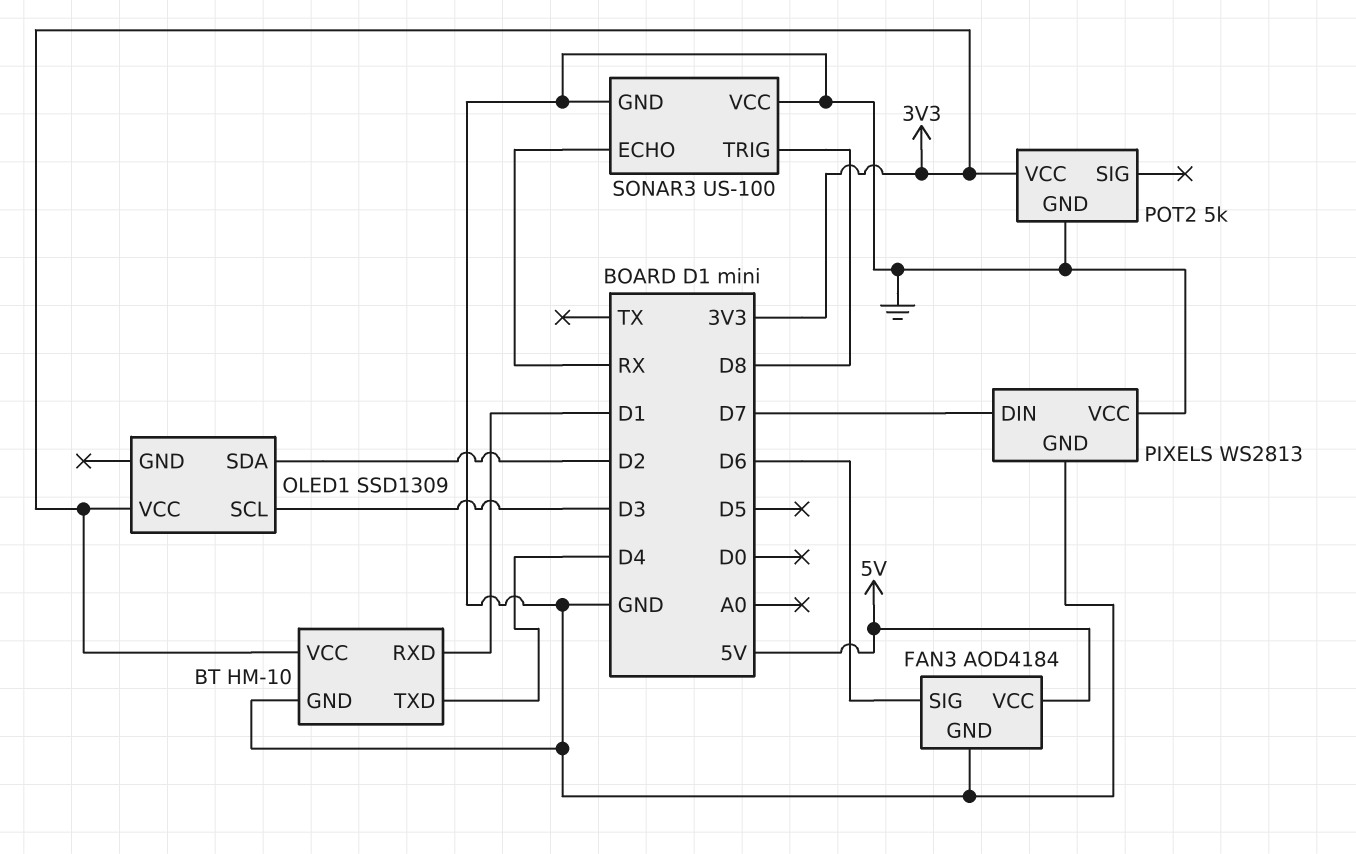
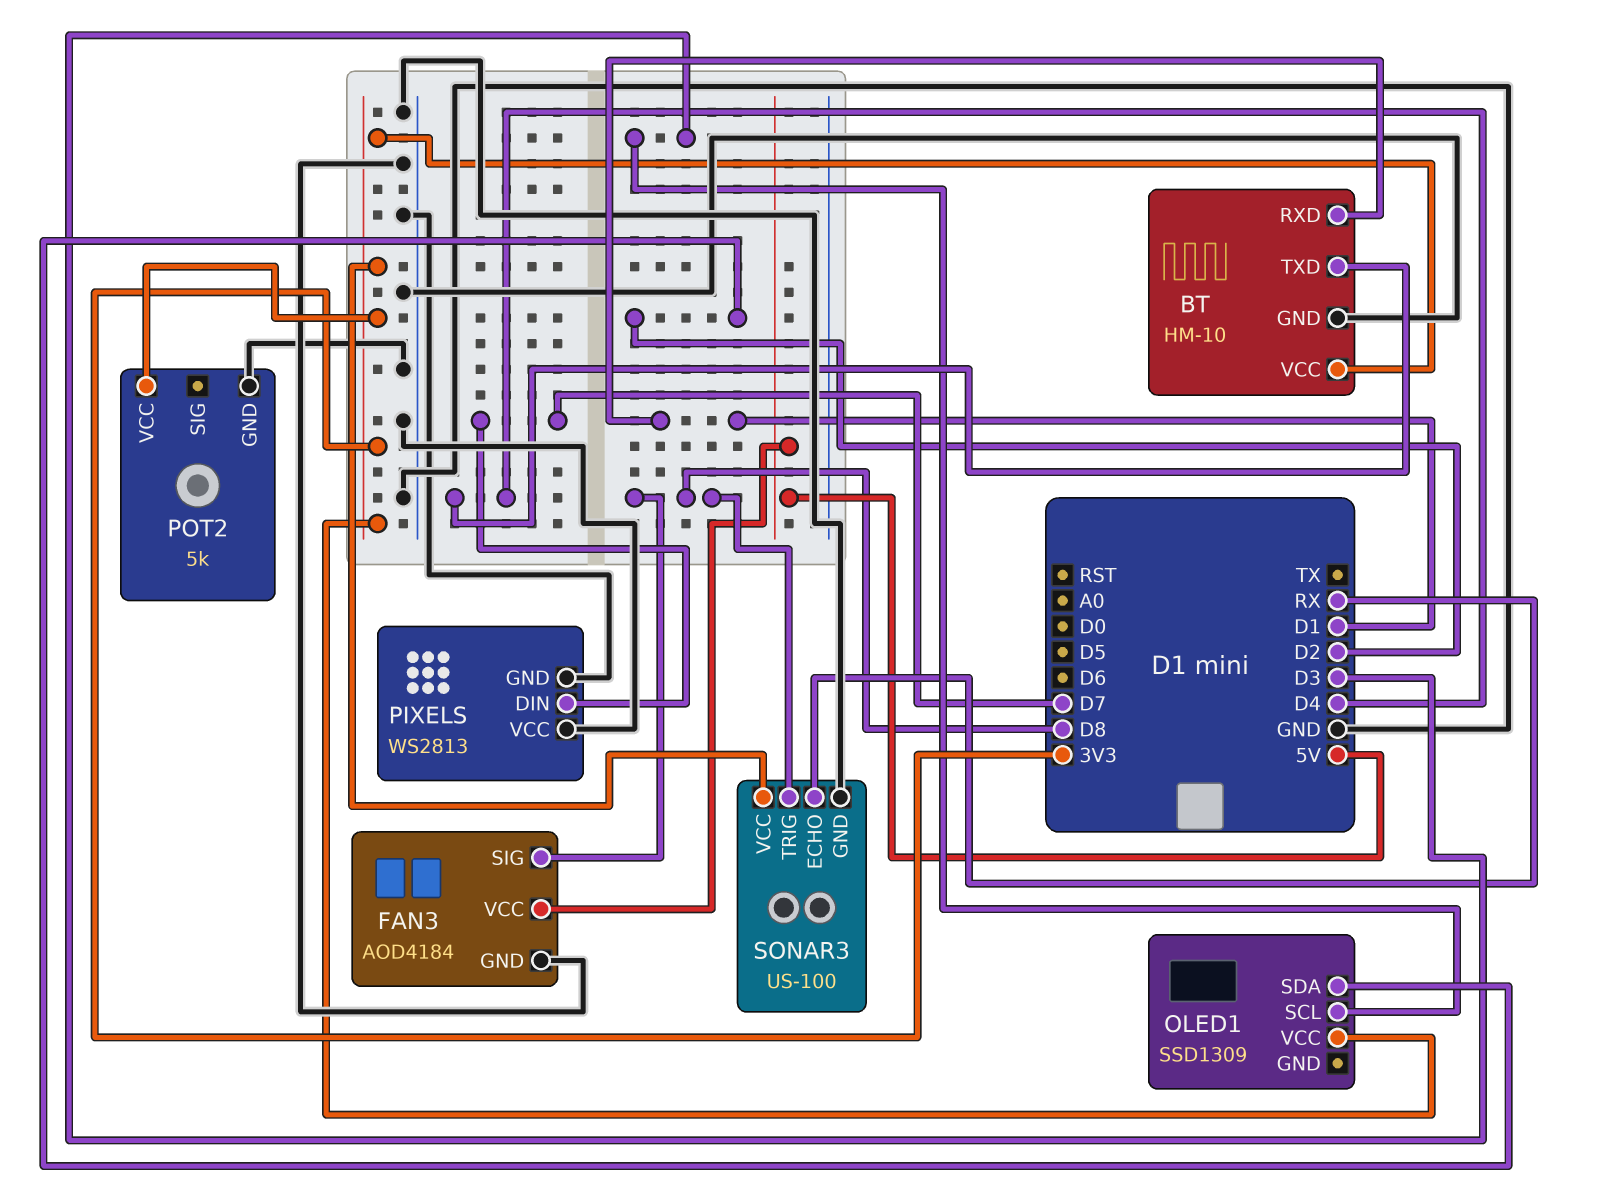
FAN3 pin SIG: D6 -> D8
SONAR3 pin VCC: GND -> 3V3

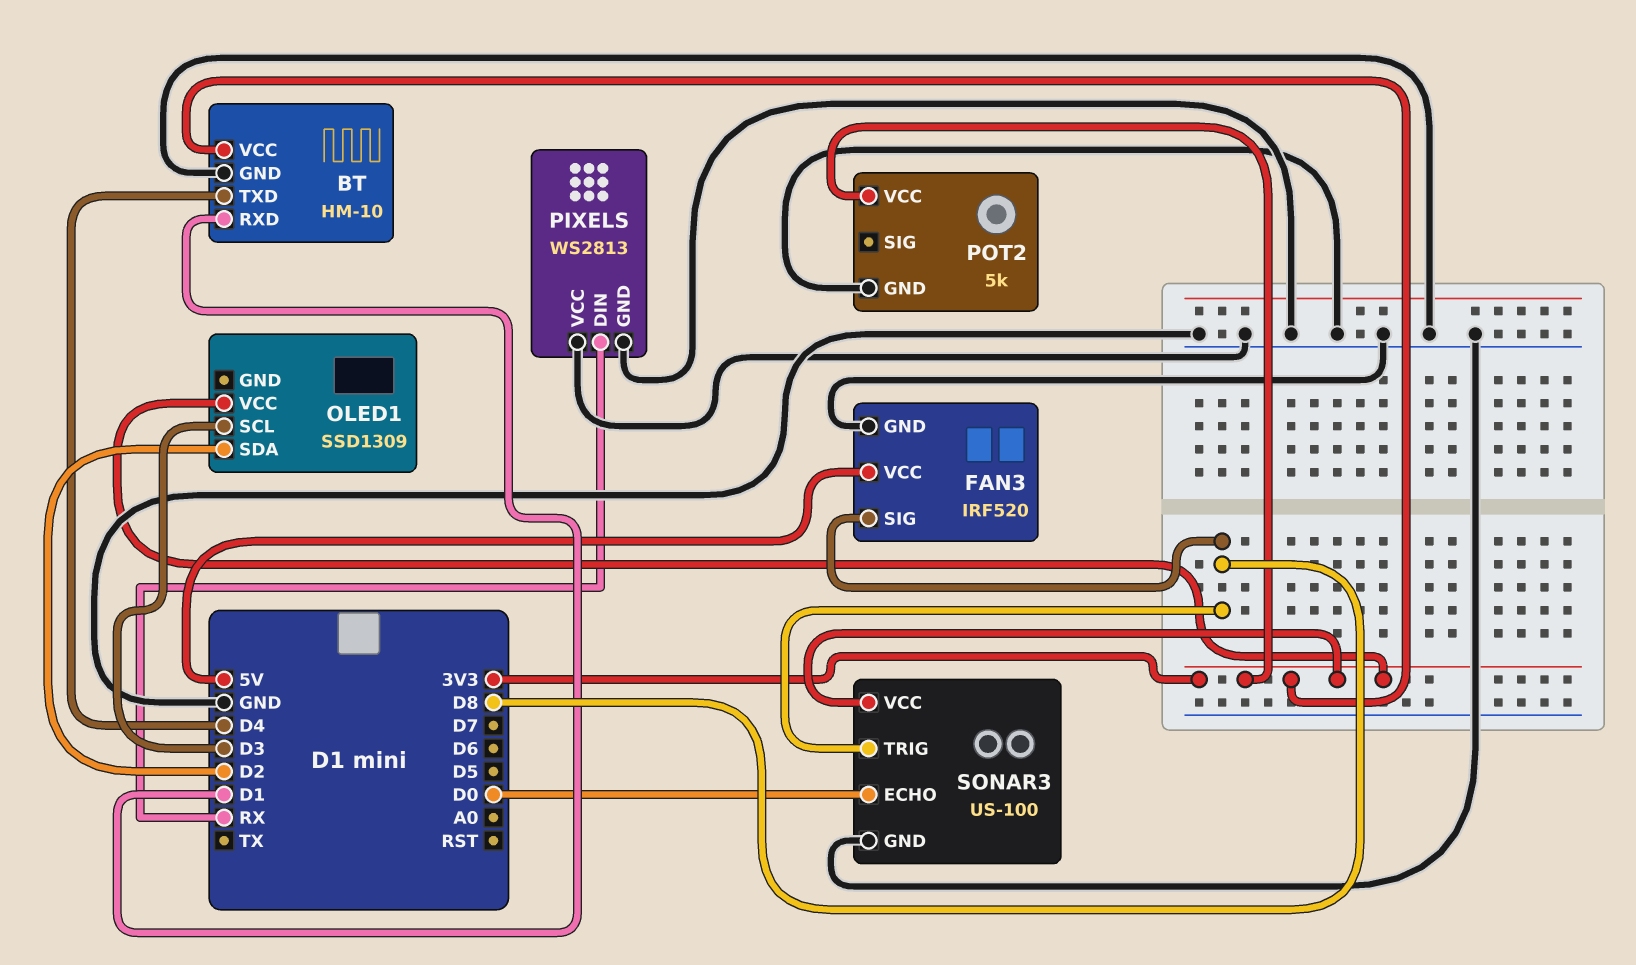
FAN3: AOD4184 -> IRF520
PIXELS pin DIN: D7 -> RX
SONAR3 pin ECHO: RX -> D0

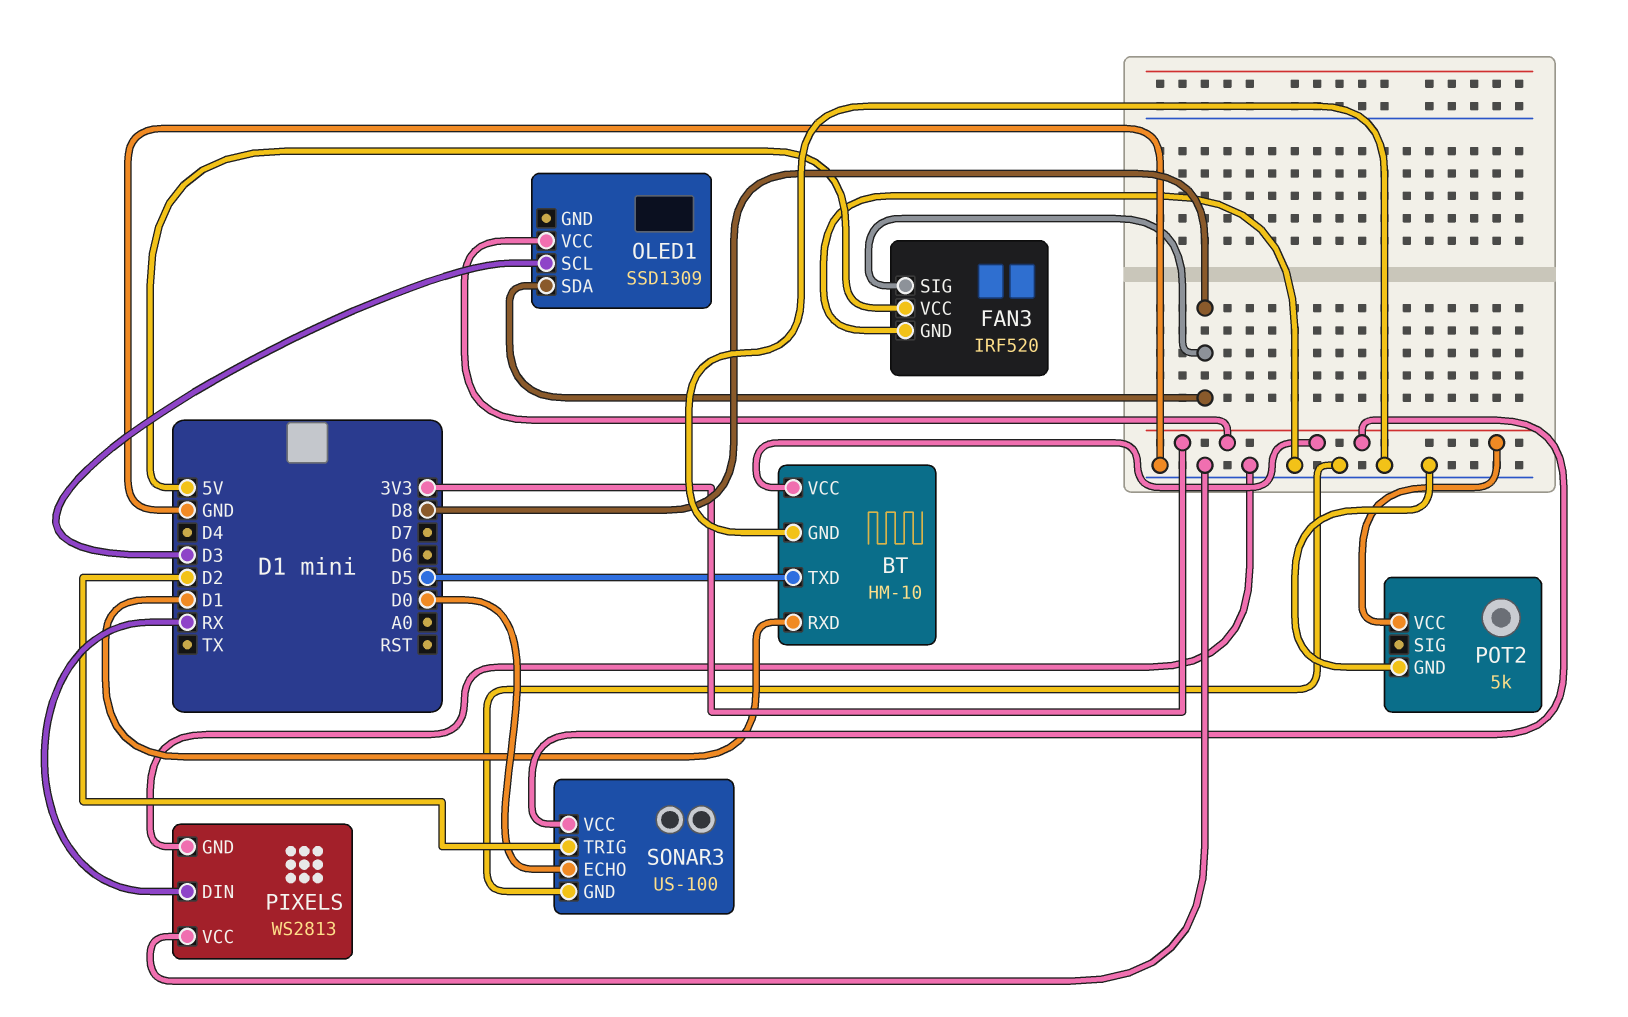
BT pin TXD: D4 -> D5
OLED1 pin SDA: D2 -> D8
SONAR3 pin TRIG: D8 -> D2

